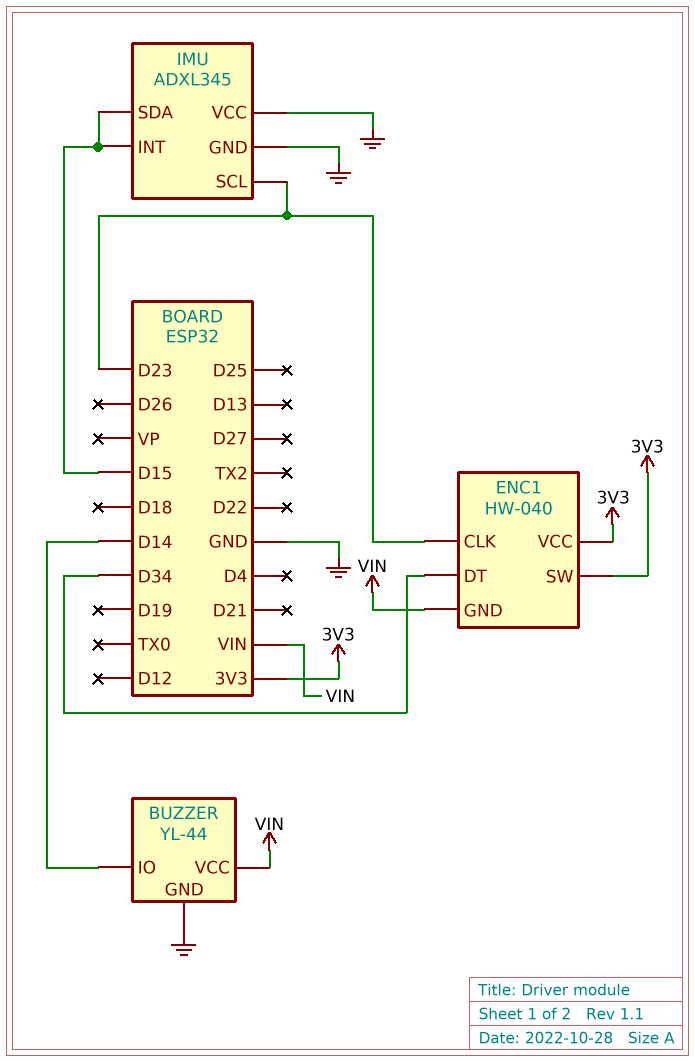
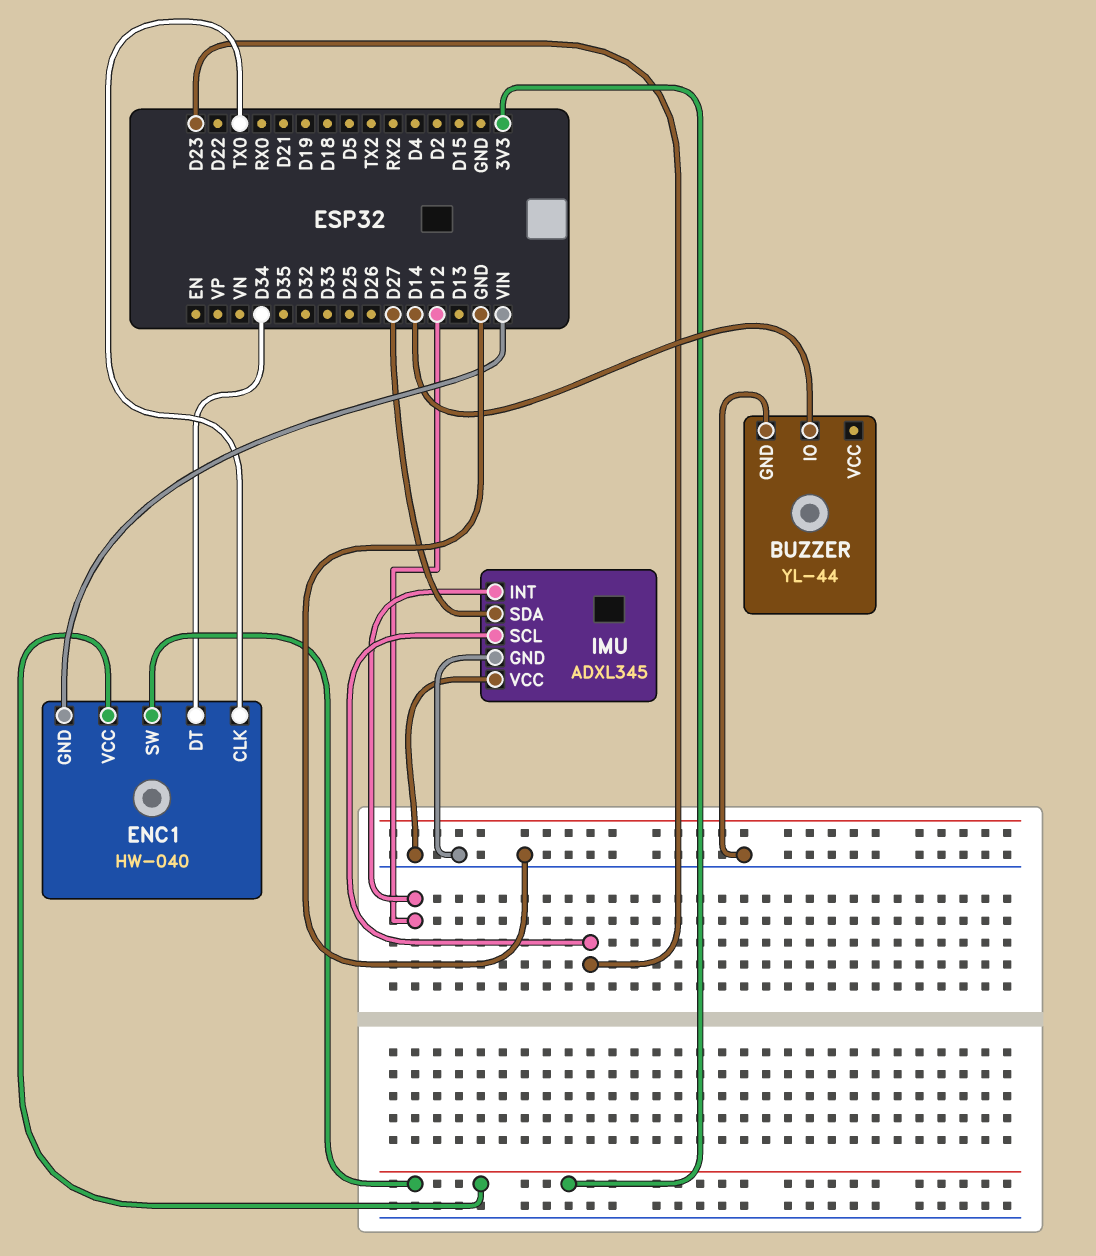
BUZZER pin VCC: VIN -> none
ENC1 pin CLK: D23 -> TX0
IMU pin INT: D15 -> D12
IMU pin SDA: D15 -> D27

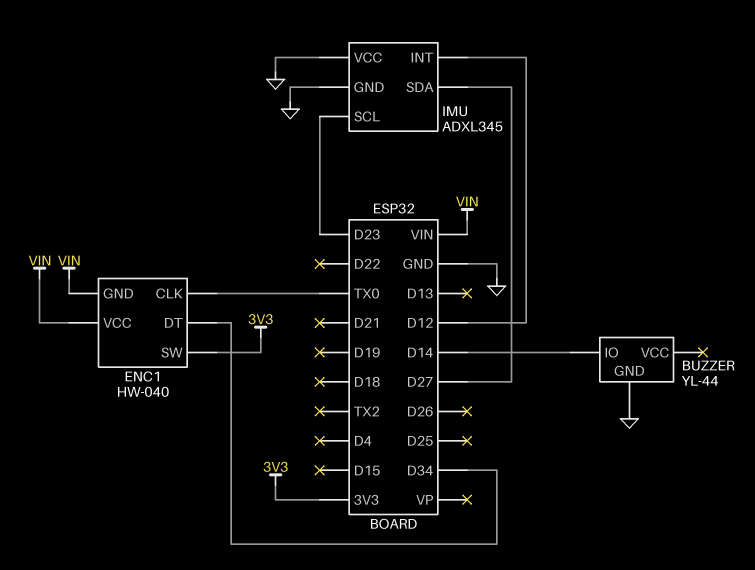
ENC1 pin VCC: 3V3 -> VIN

